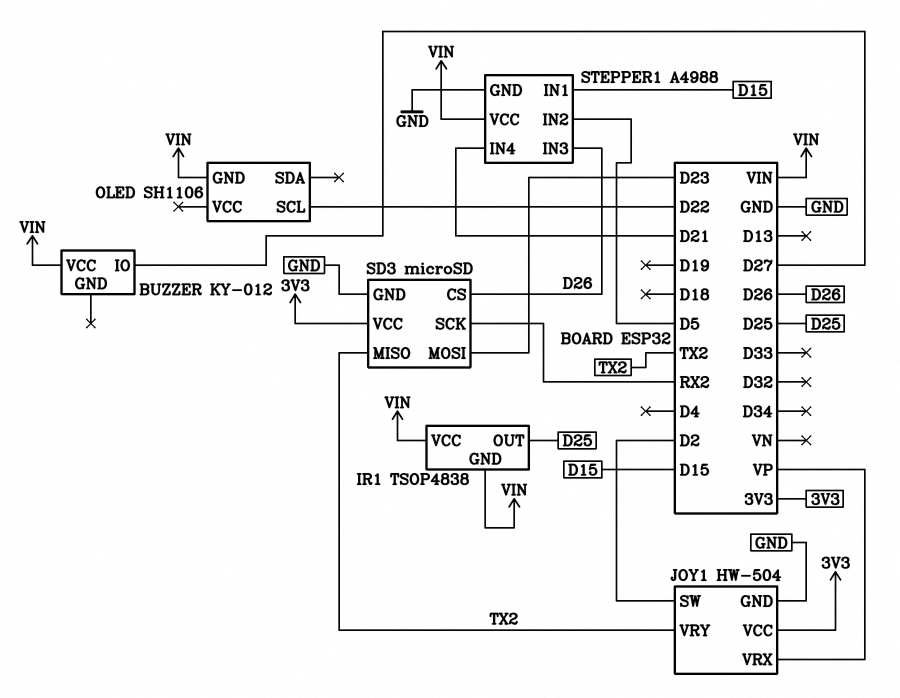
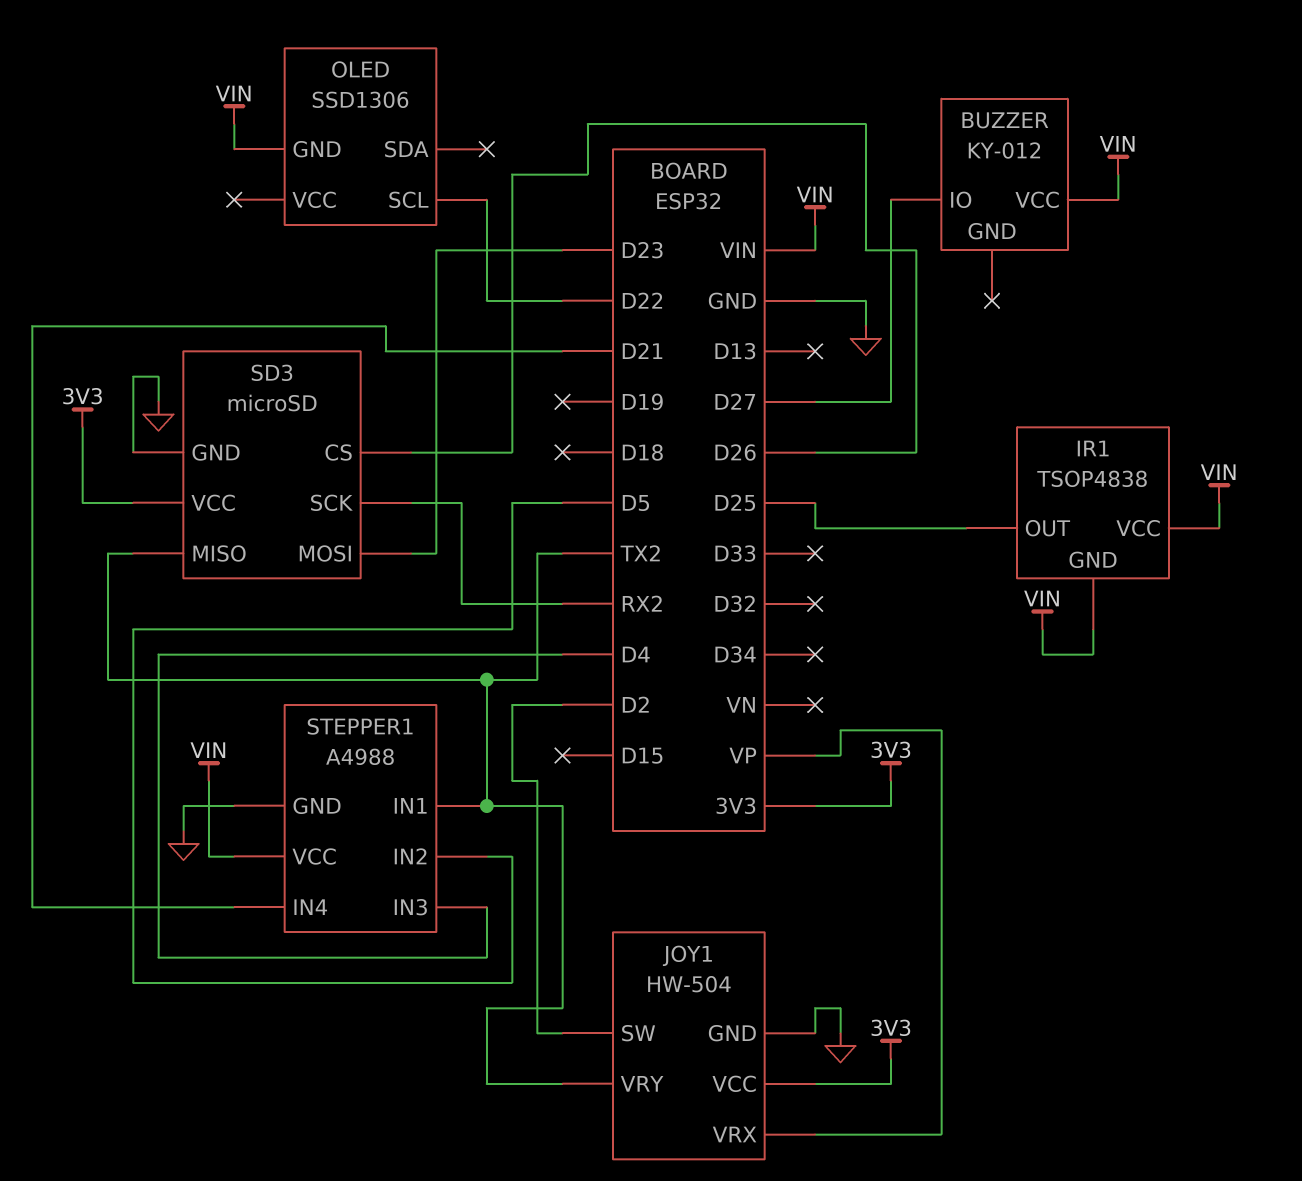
OLED: SH1106 -> SSD1306
STEPPER1 pin IN1: D15 -> TX2
STEPPER1 pin IN3: D26 -> D4

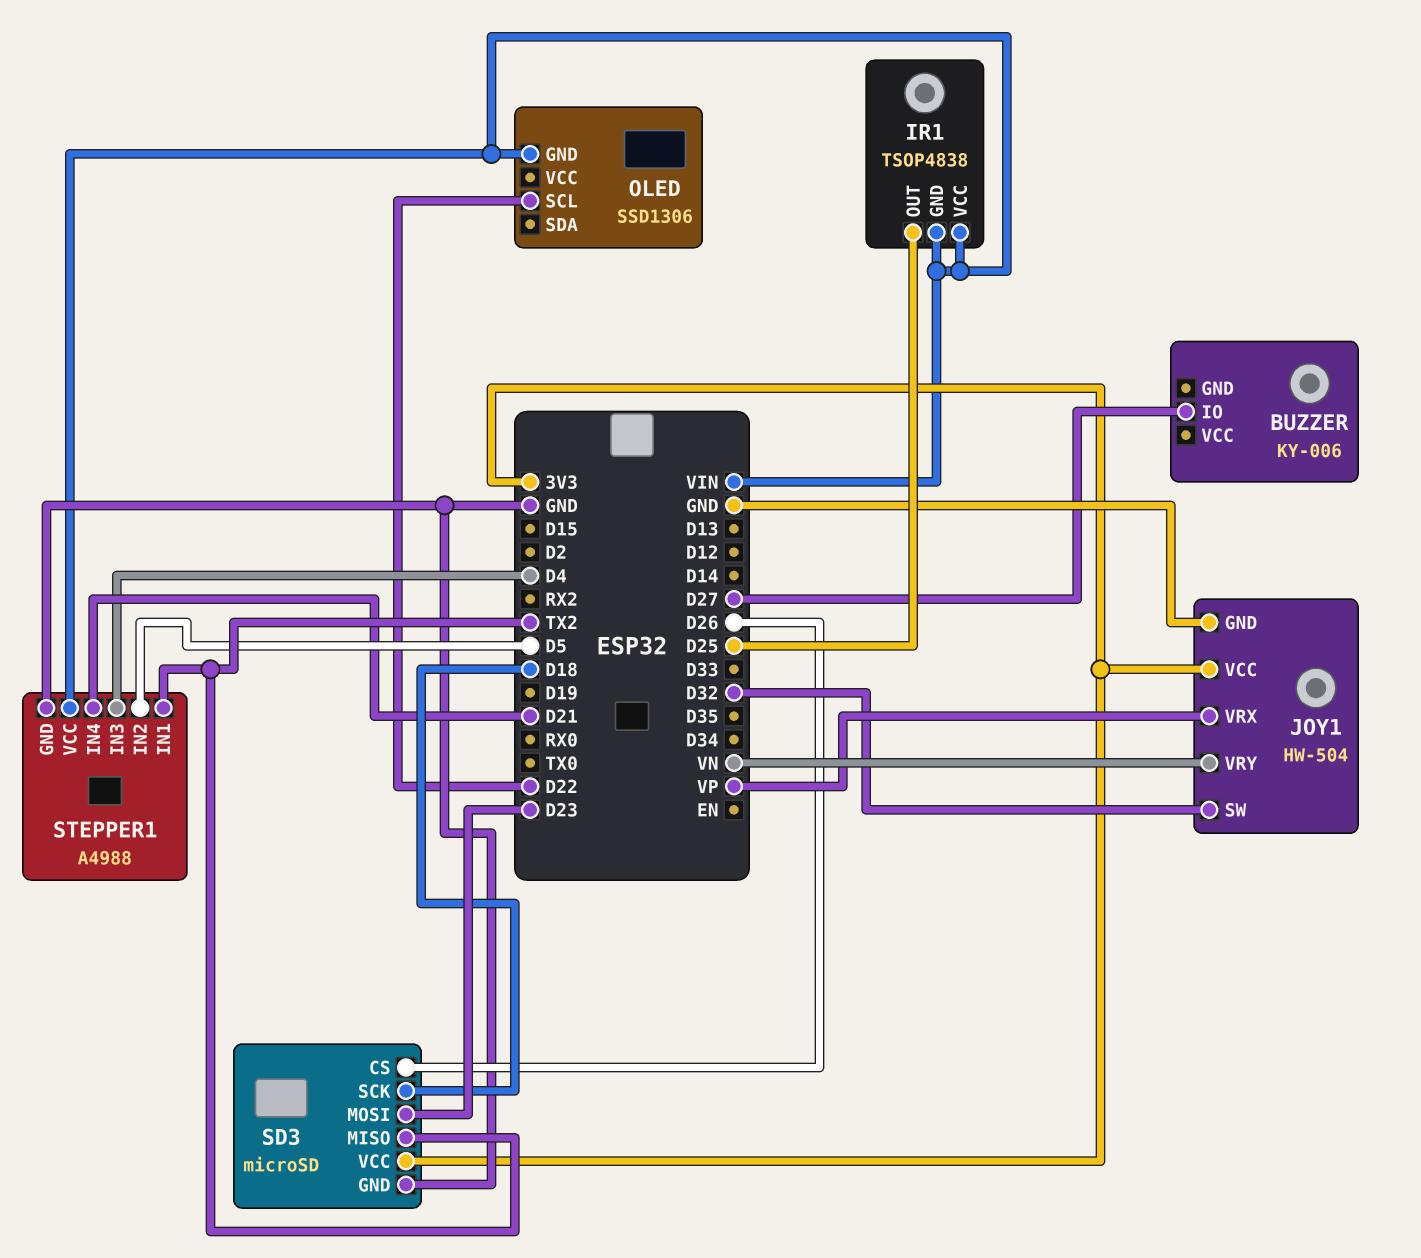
BUZZER: KY-012 -> KY-006
BUZZER pin VCC: VIN -> none
JOY1 pin SW: D2 -> D32
JOY1 pin VRY: TX2 -> VN
SD3 pin SCK: RX2 -> D18

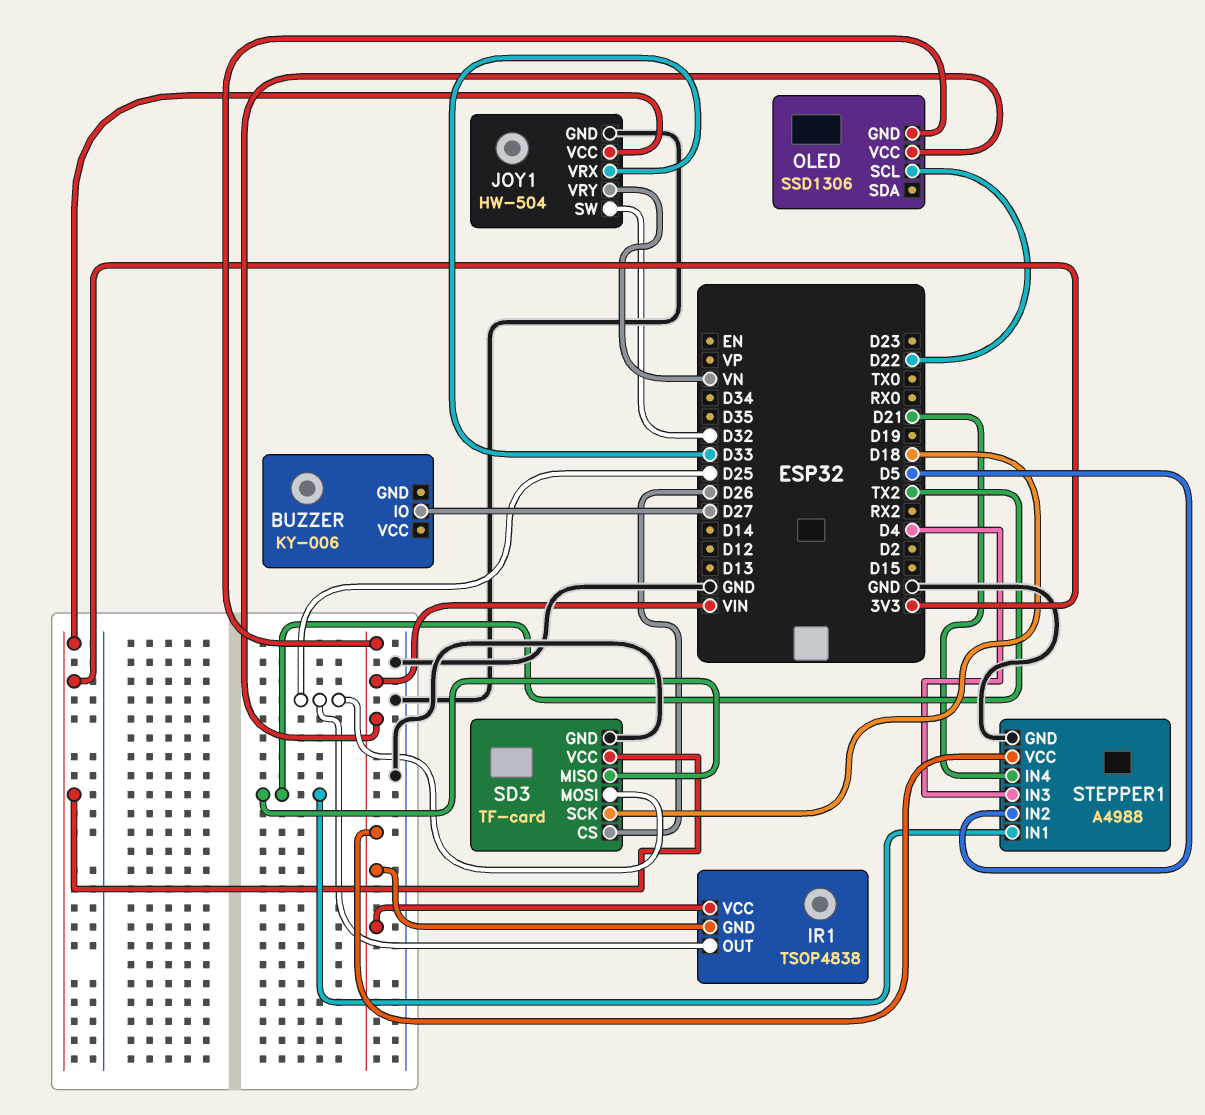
JOY1 pin VRX: VP -> D33
OLED pin VCC: none -> VIN
SD3: microSD -> TF-card
SD3 pin MOSI: D23 -> D25

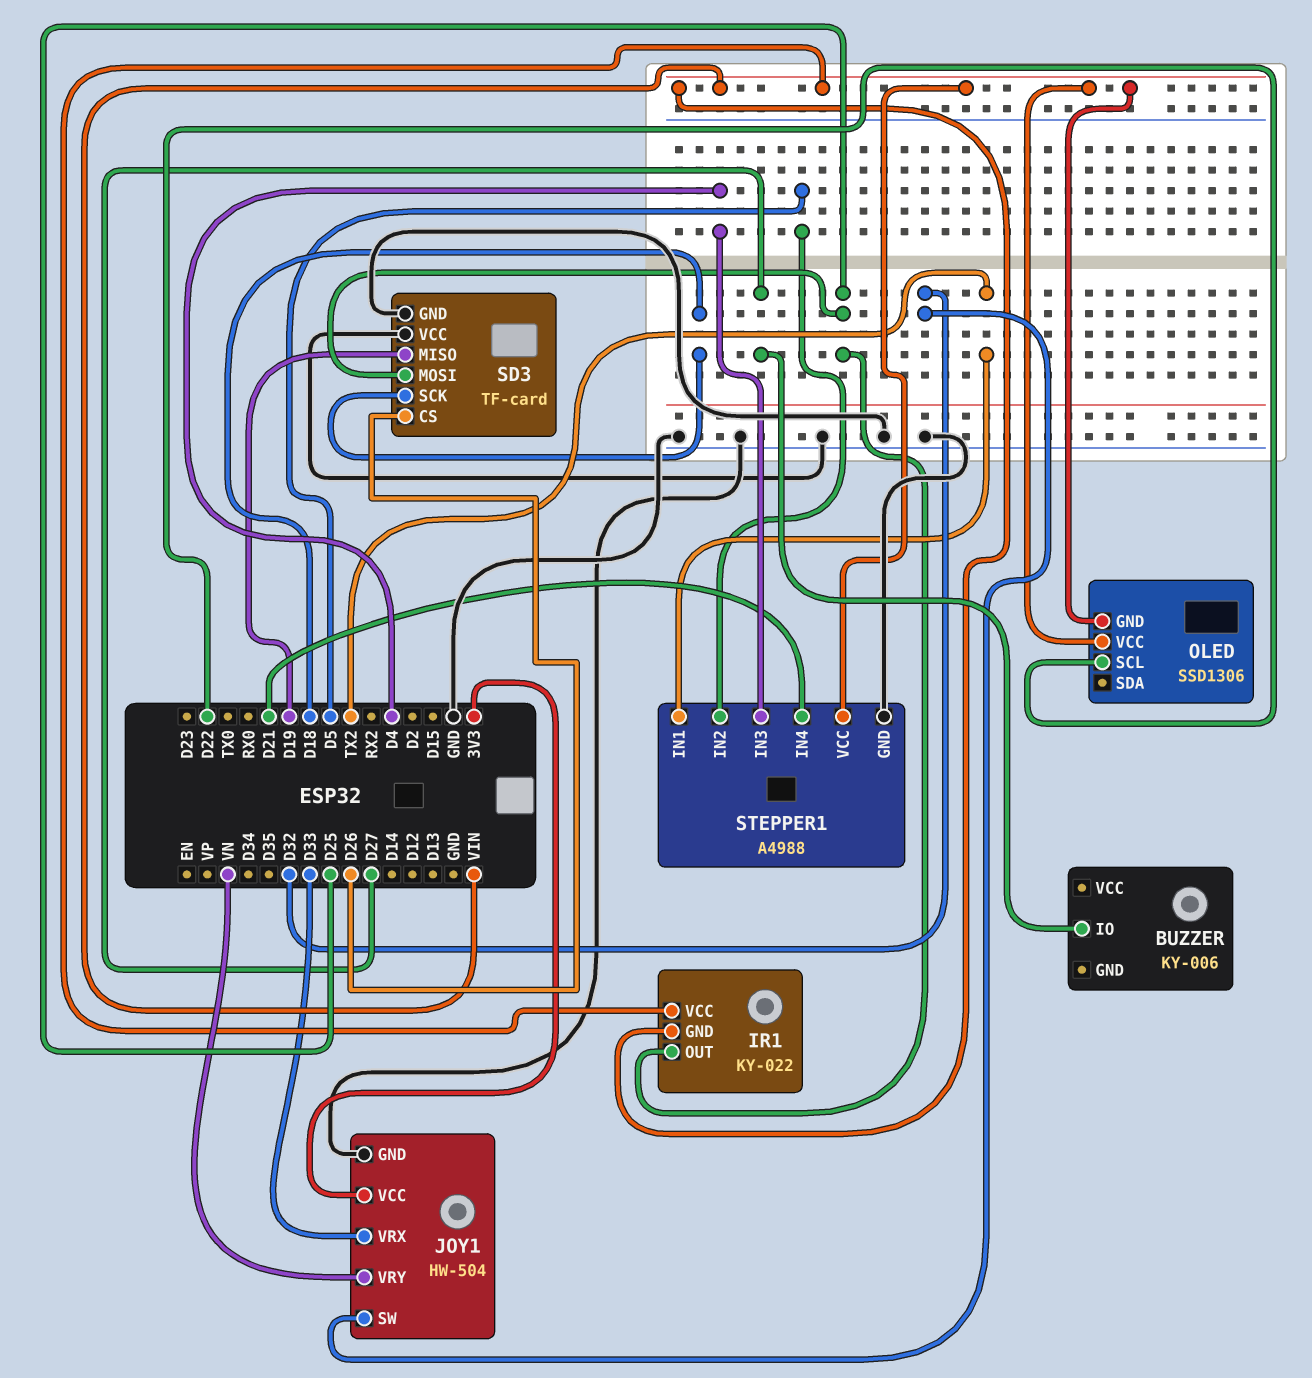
IR1: TSOP4838 -> KY-022
SD3 pin MISO: TX2 -> D19
SD3 pin VCC: 3V3 -> GND

